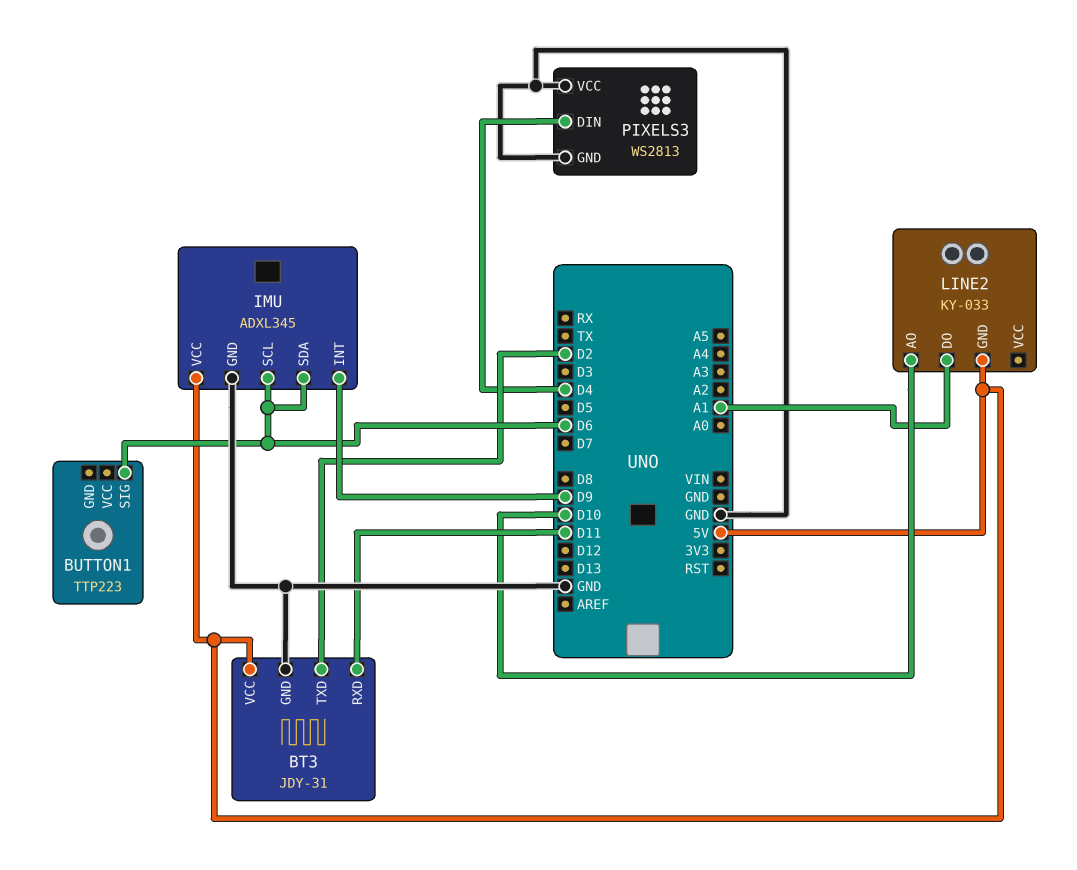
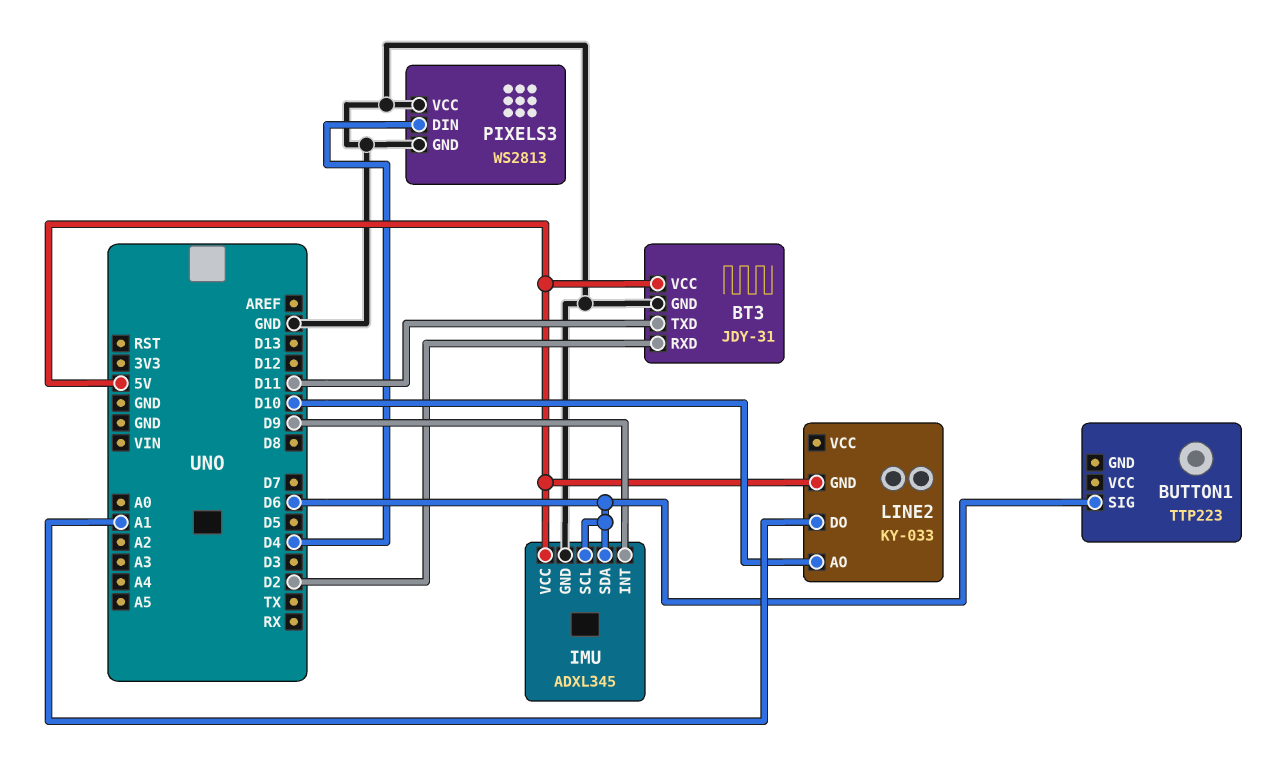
BT3 pin RXD: D11 -> D2
BT3 pin TXD: D2 -> D11

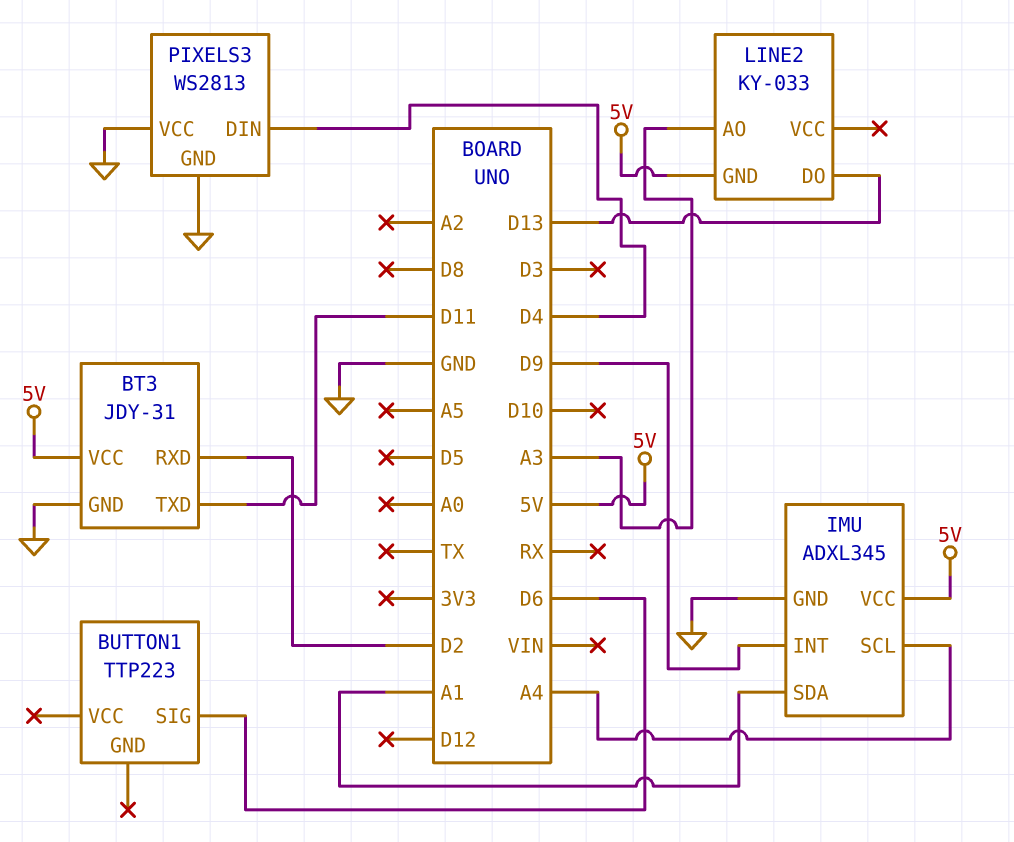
IMU pin SCL: D6 -> A4
IMU pin SDA: D6 -> A1
LINE2 pin AO: D10 -> A3
LINE2 pin DO: A1 -> D13

